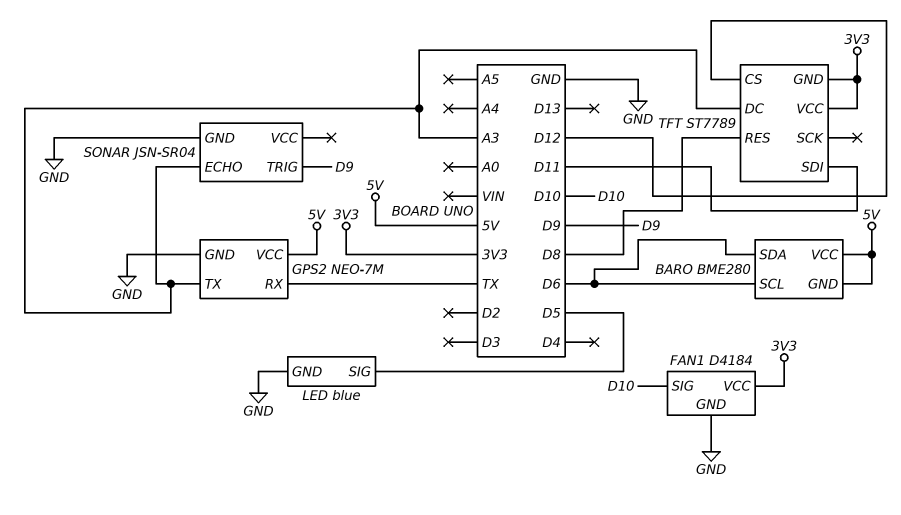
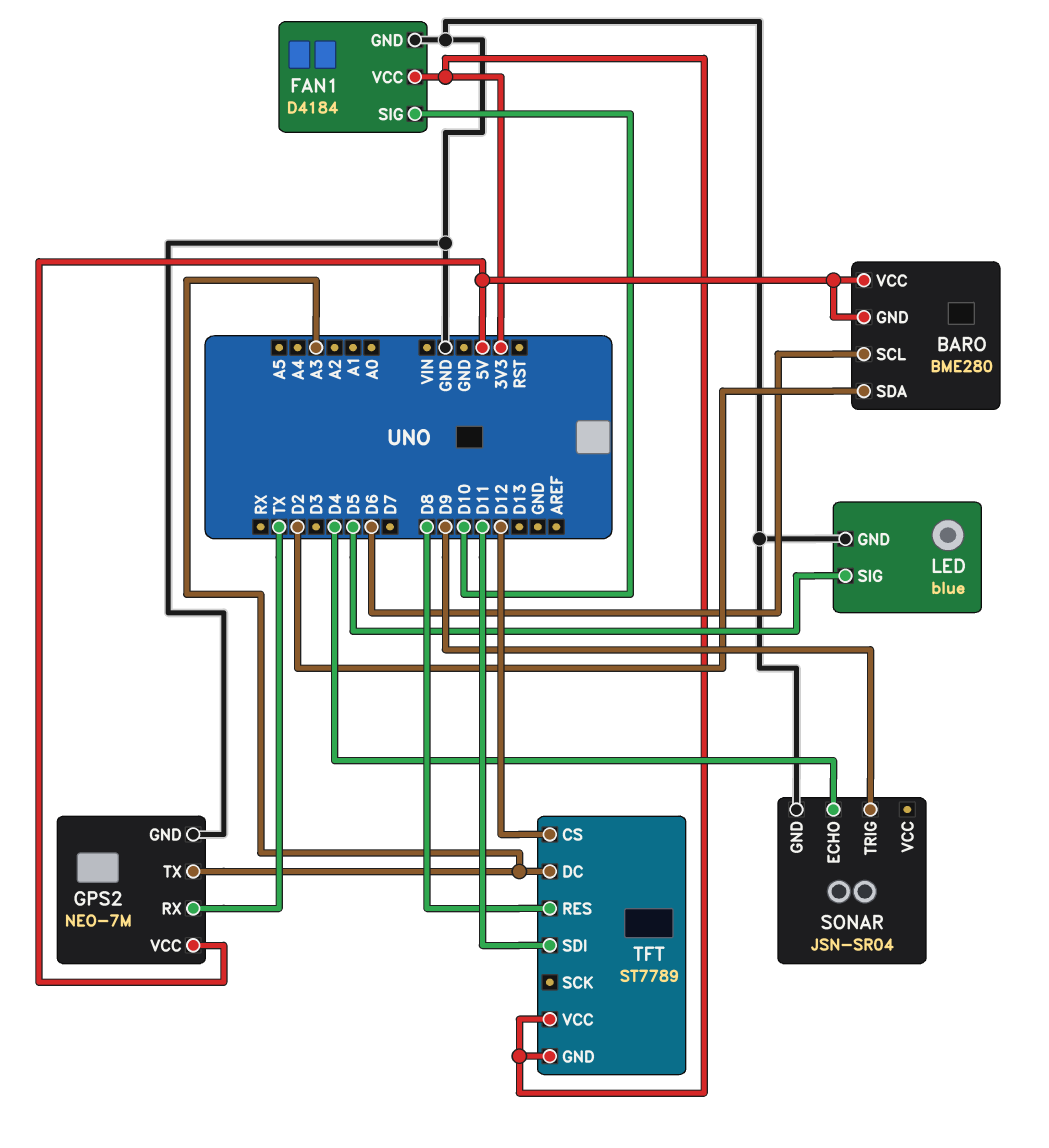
BARO pin SDA: D6 -> D2
SONAR pin ECHO: A3 -> D4

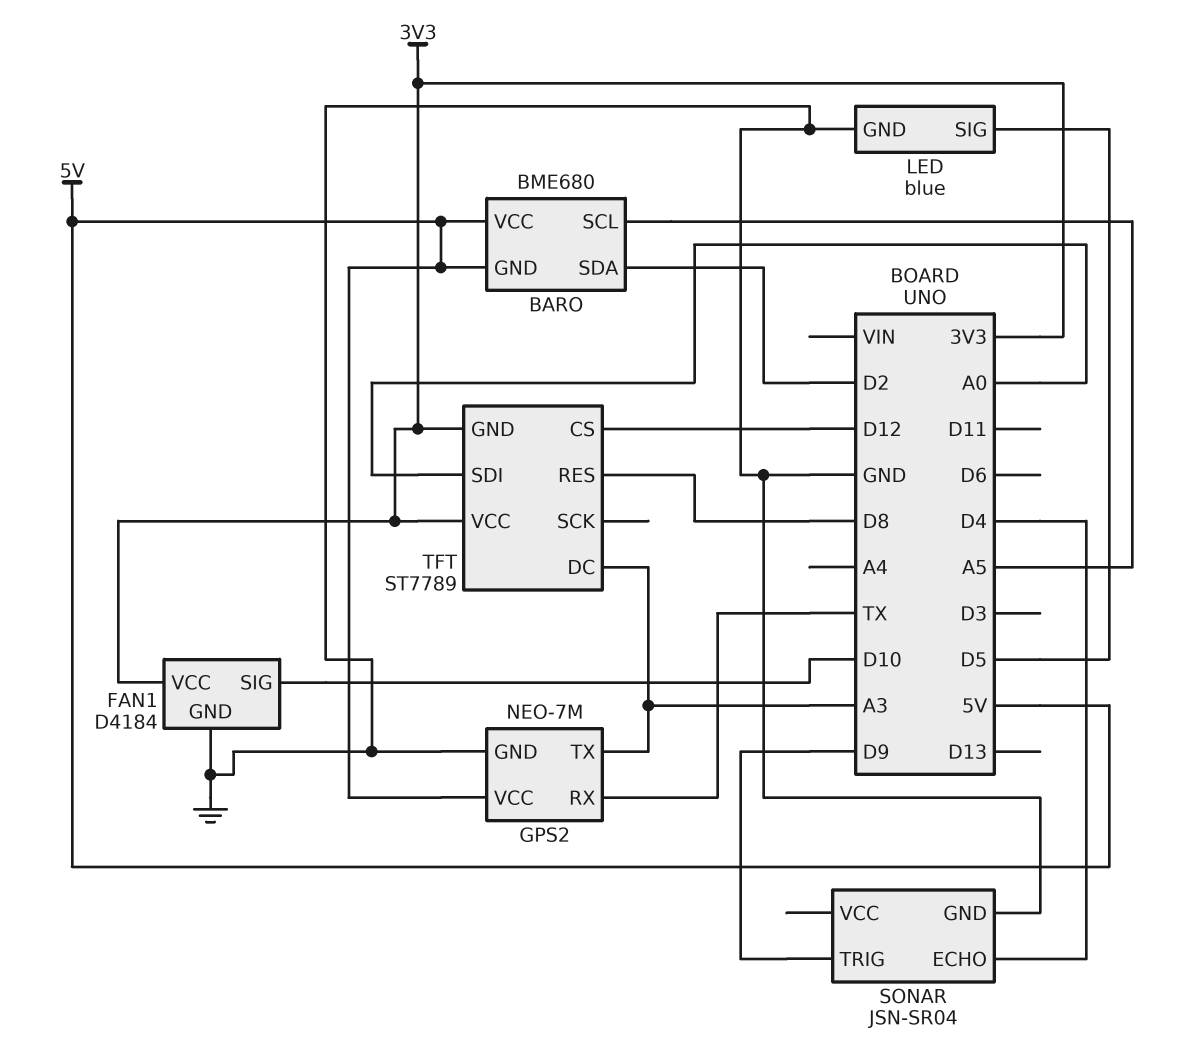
BARO: BME280 -> BME680
BARO pin SCL: D6 -> A5
TFT pin SDI: D11 -> A0

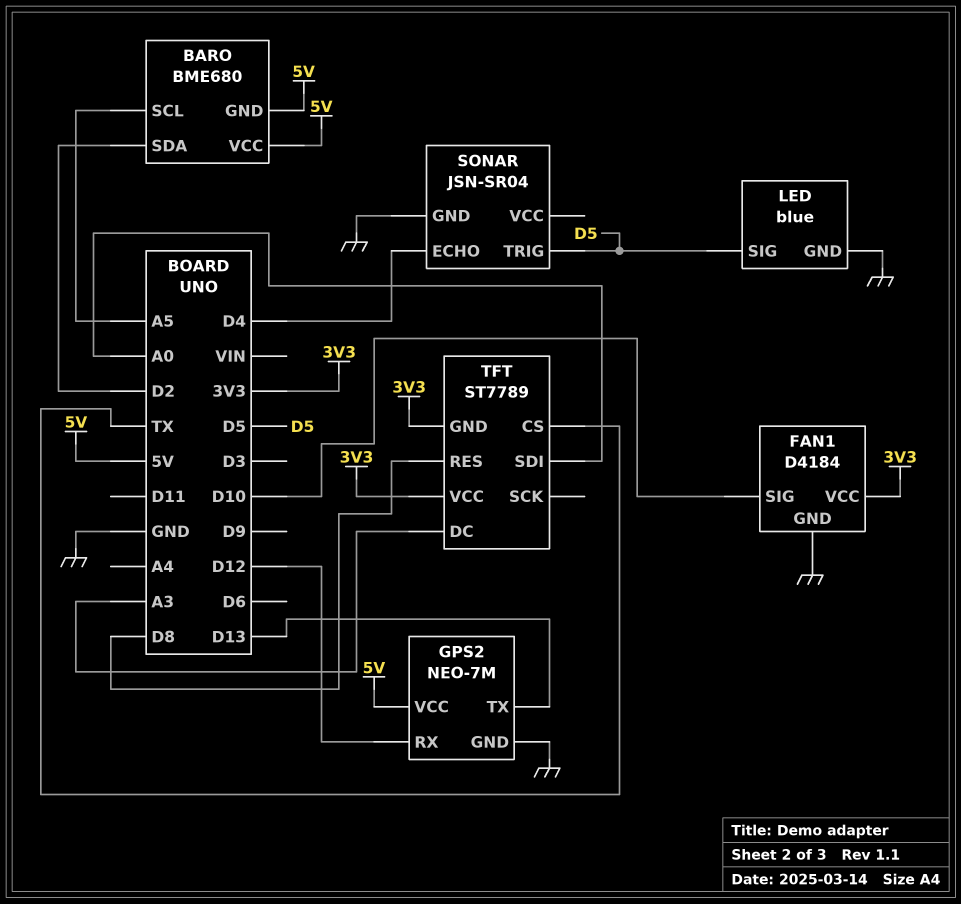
GPS2 pin RX: TX -> D12
GPS2 pin TX: A3 -> D13
SONAR pin TRIG: D9 -> D5
TFT pin CS: D12 -> TX

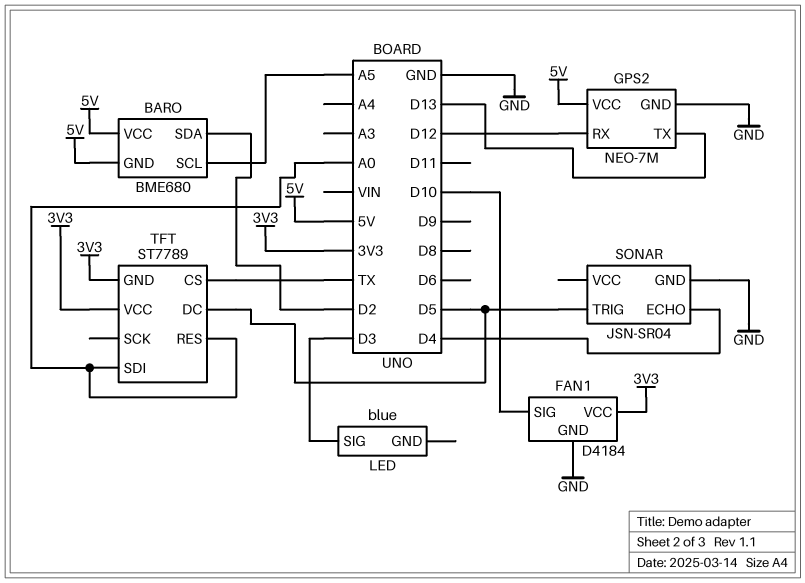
LED pin GND: GND -> none
LED pin SIG: D5 -> D3
TFT pin DC: A3 -> D5
TFT pin RES: D8 -> A0

